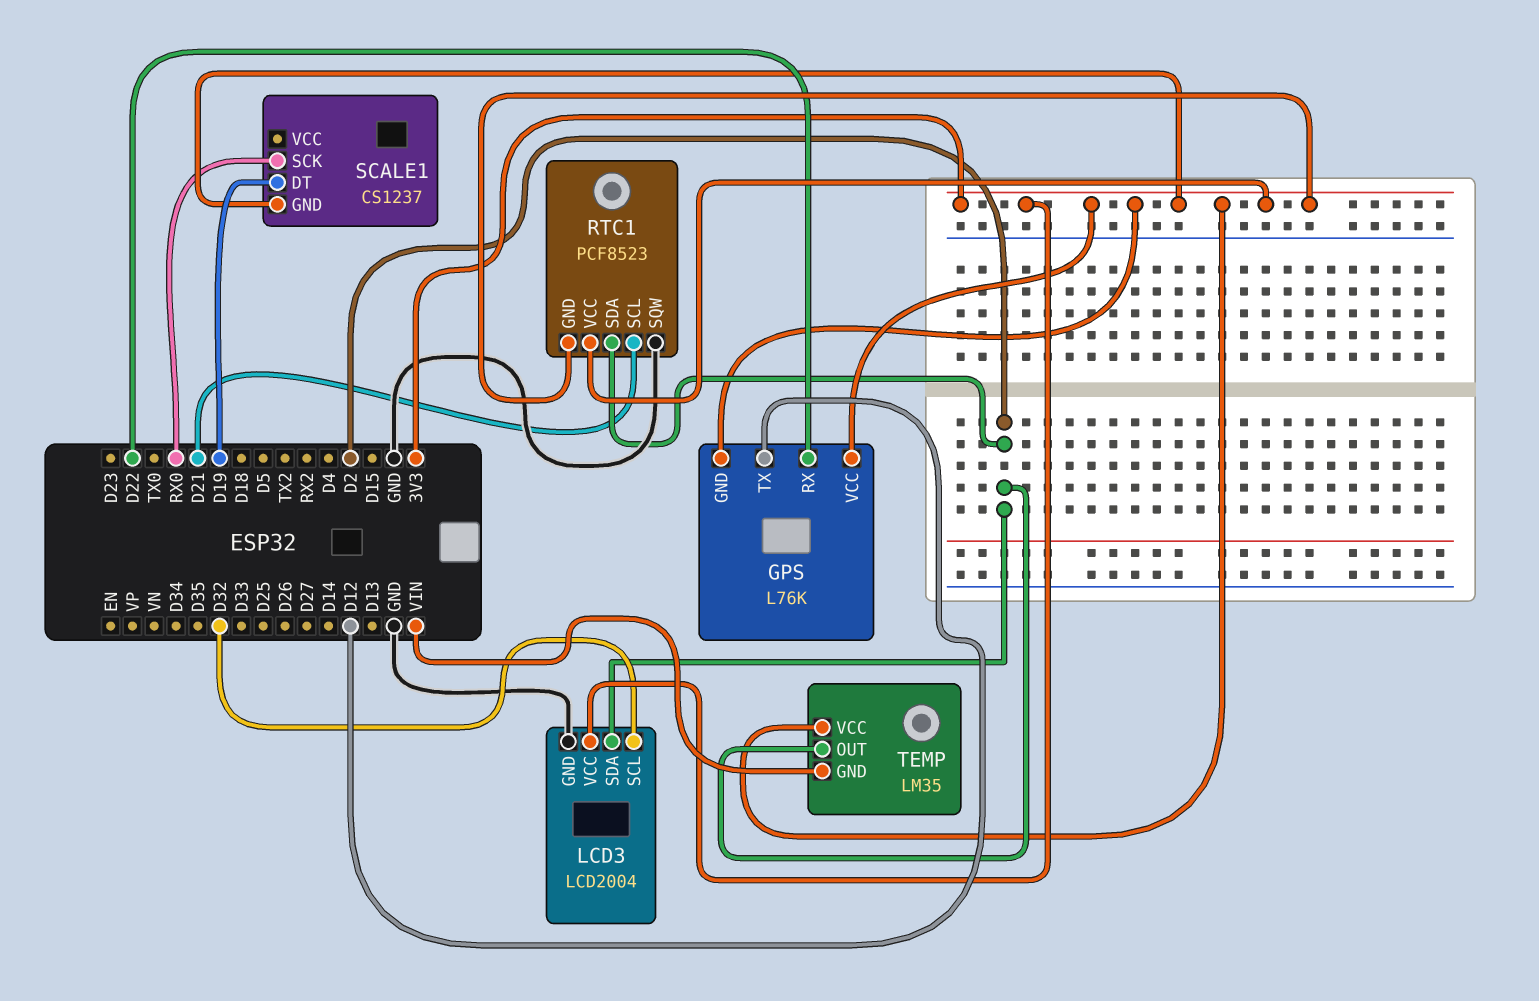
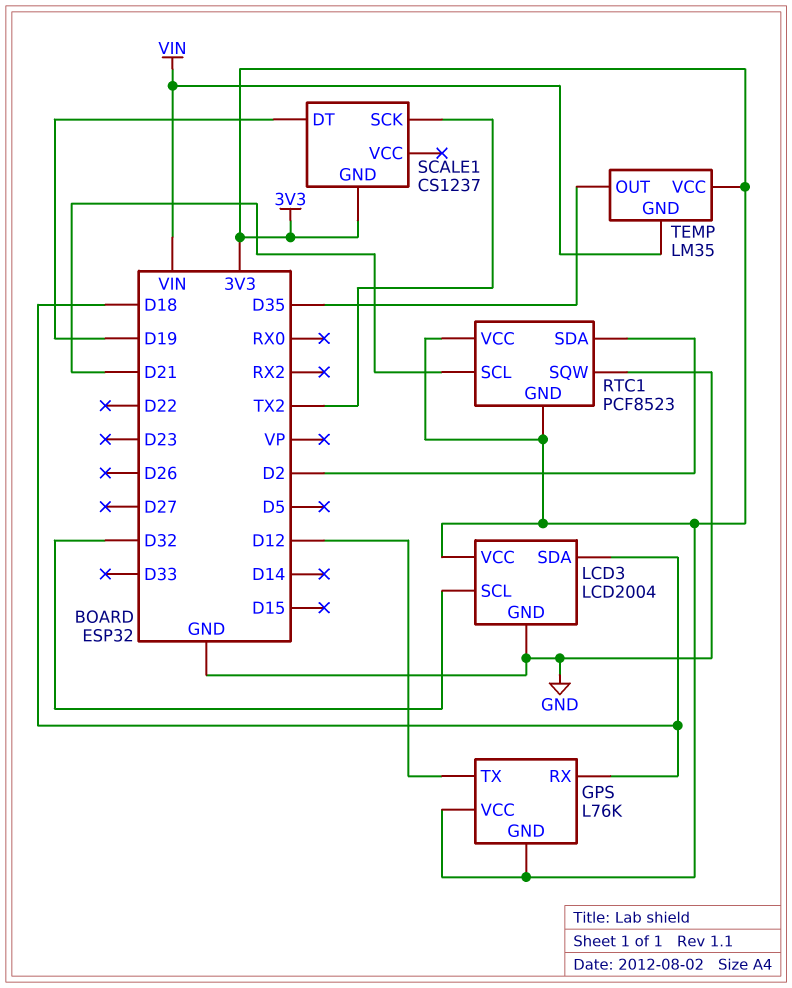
GPS pin RX: D22 -> D18
LCD3 pin SDA: D2 -> D18
SCALE1 pin SCK: RX0 -> TX2
TEMP pin OUT: D2 -> D35

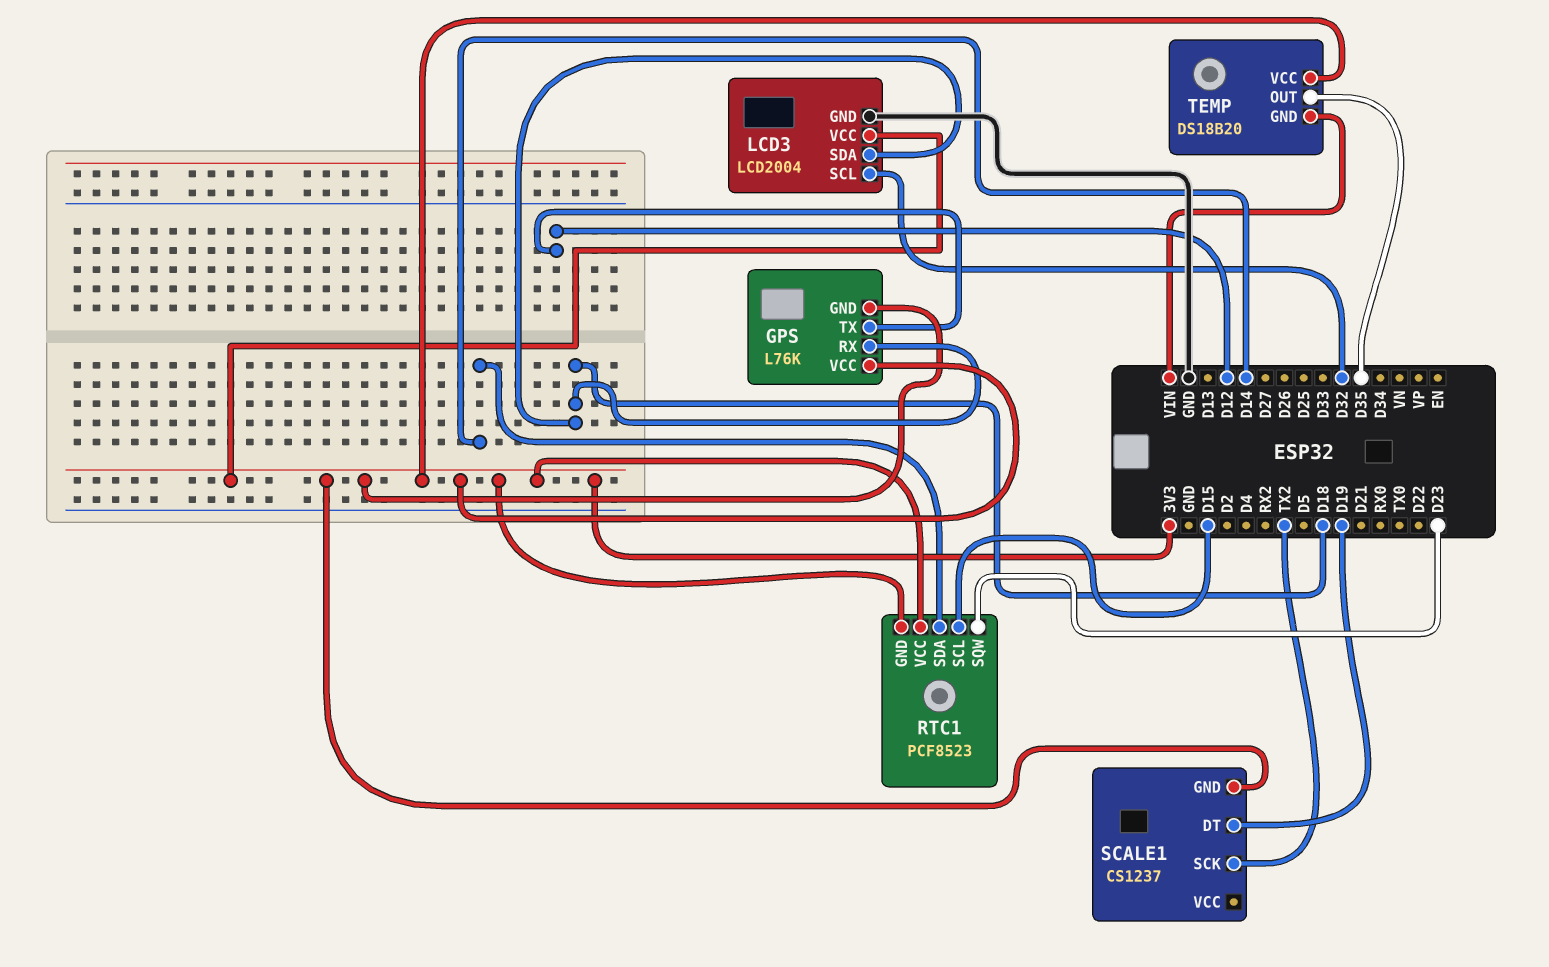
RTC1 pin SCL: D21 -> D15
RTC1 pin SDA: D2 -> D14
RTC1 pin SQW: GND -> D23
TEMP: LM35 -> DS18B20

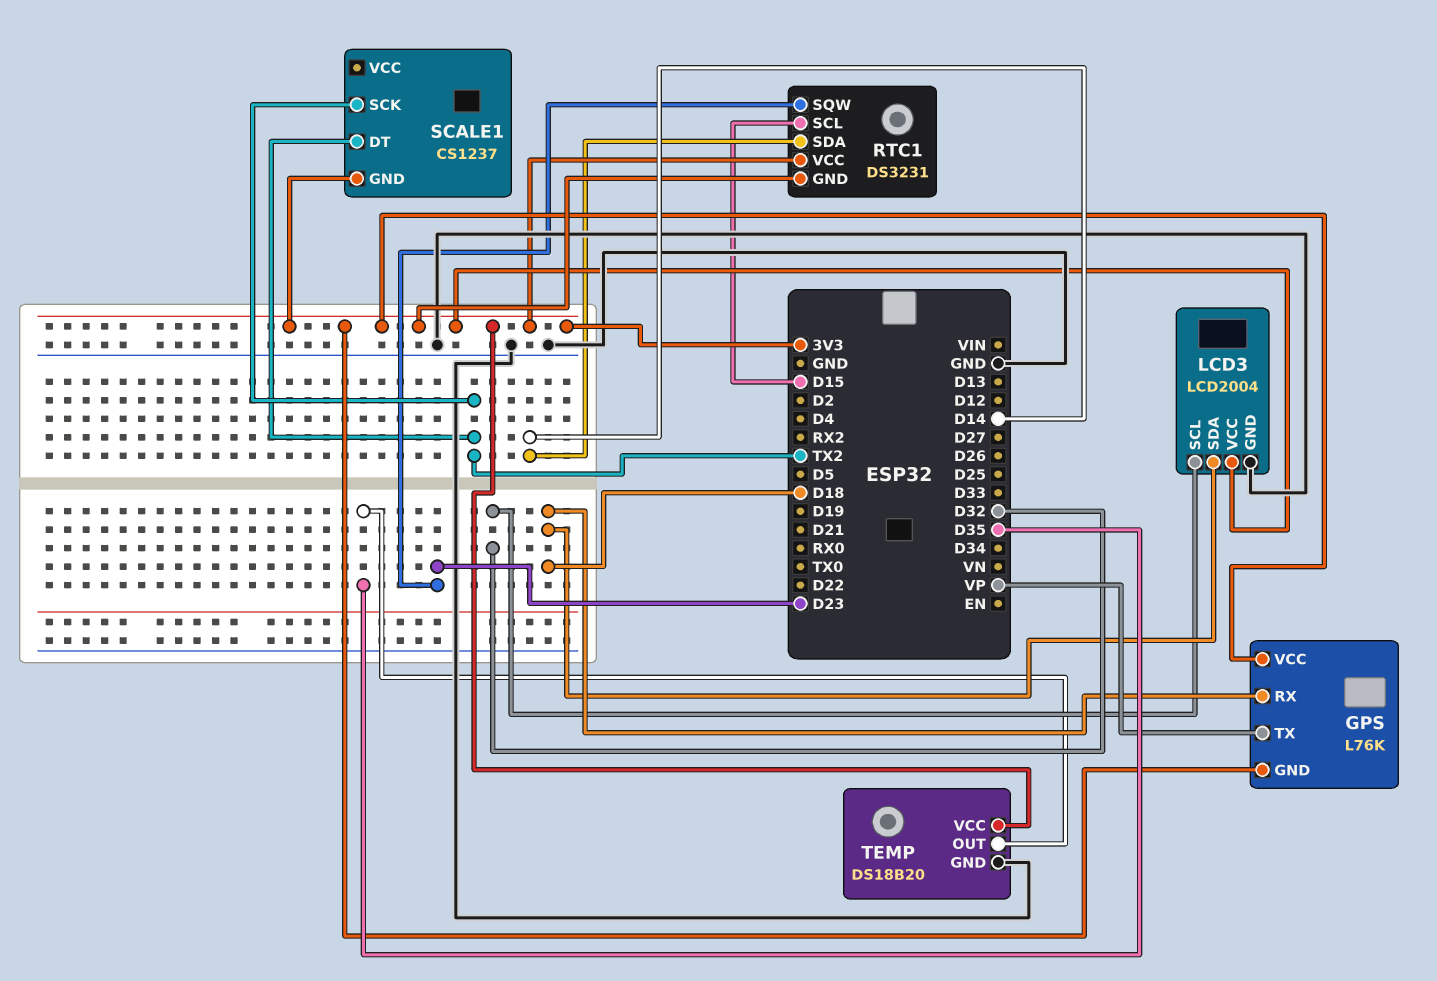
GPS pin TX: D12 -> VP
RTC1: PCF8523 -> DS3231
SCALE1 pin DT: D19 -> TX2
TEMP pin GND: VIN -> GND

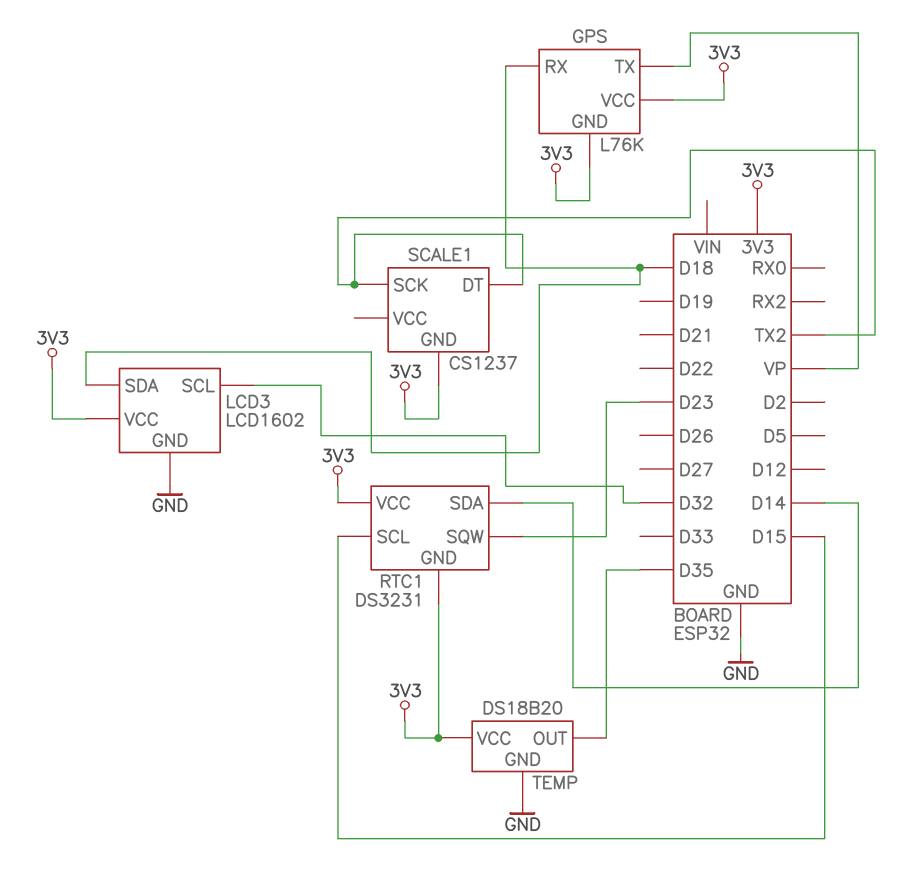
LCD3: LCD2004 -> LCD1602

